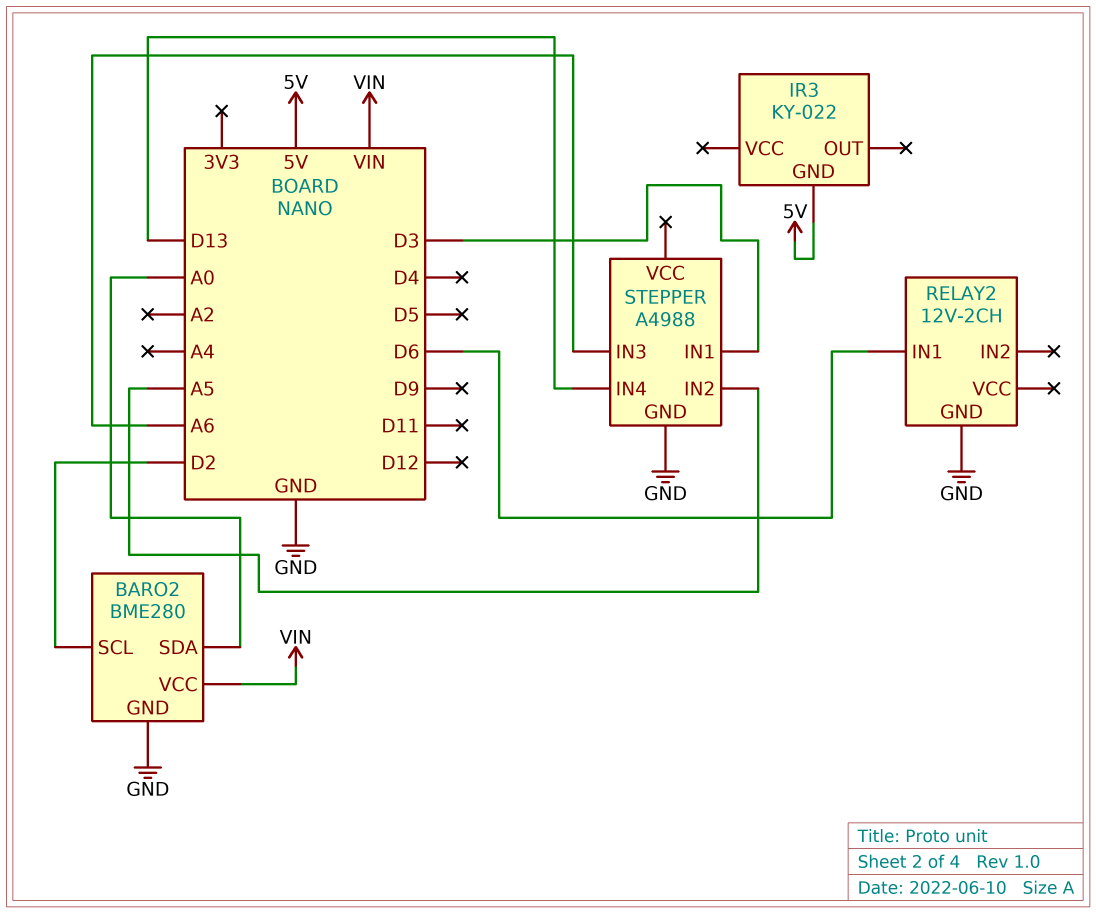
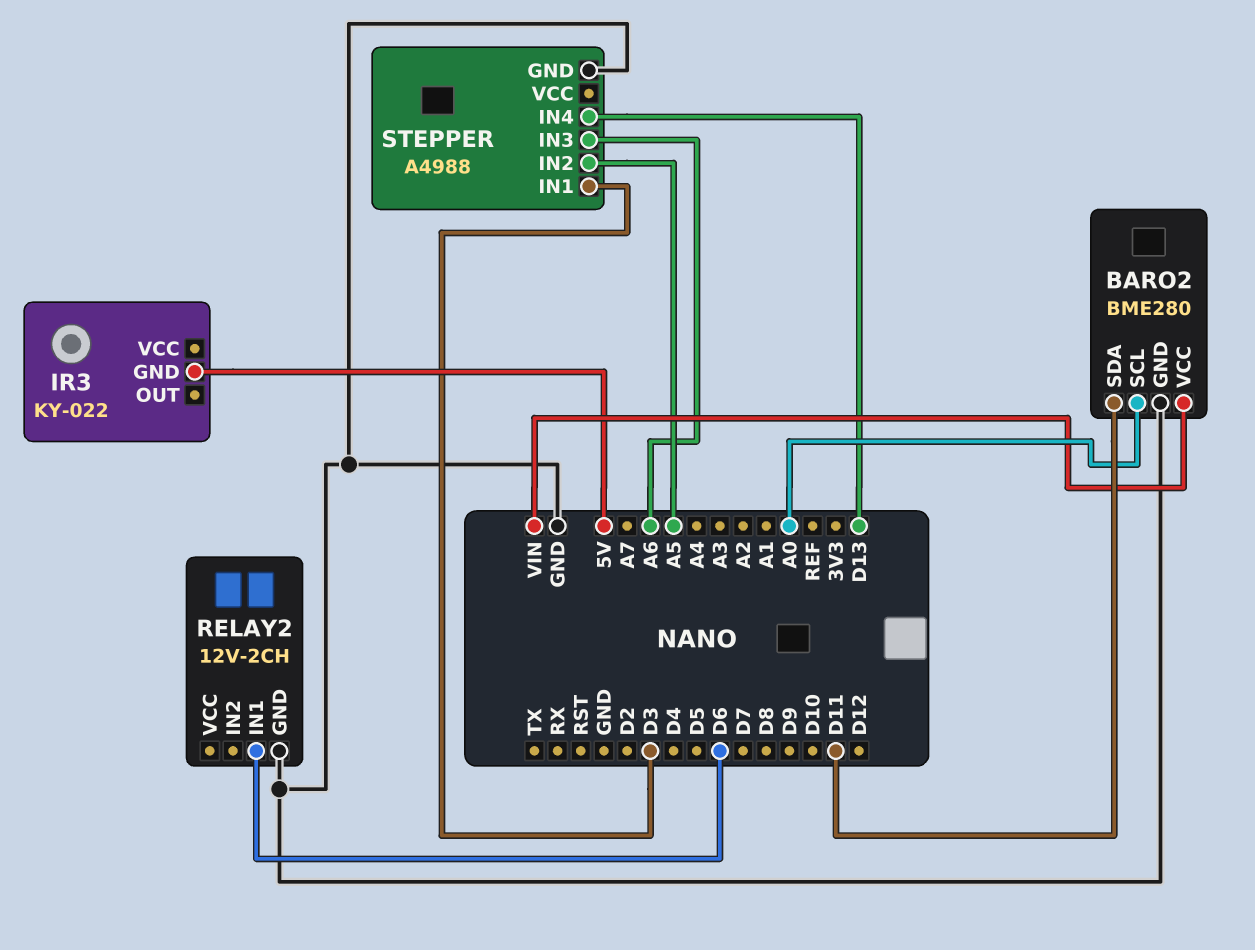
BARO2 pin SCL: D2 -> A0
BARO2 pin SDA: A0 -> D11

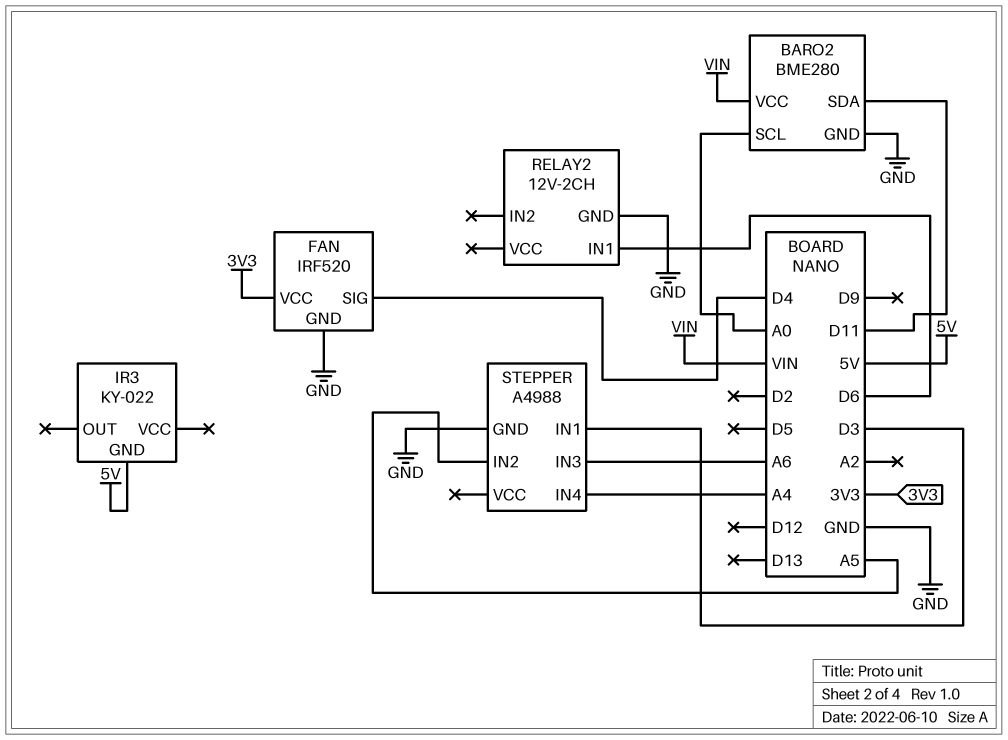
FAN: none -> IRF520
FAN pin GND: none -> GND
FAN pin SIG: none -> D4
FAN pin VCC: none -> 3V3
STEPPER pin IN4: D13 -> A4

